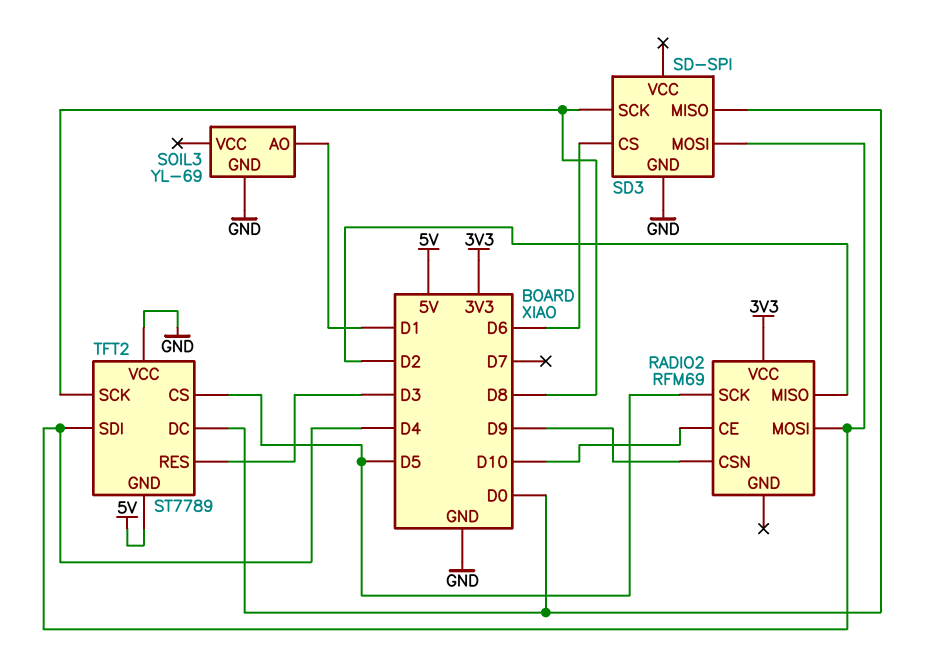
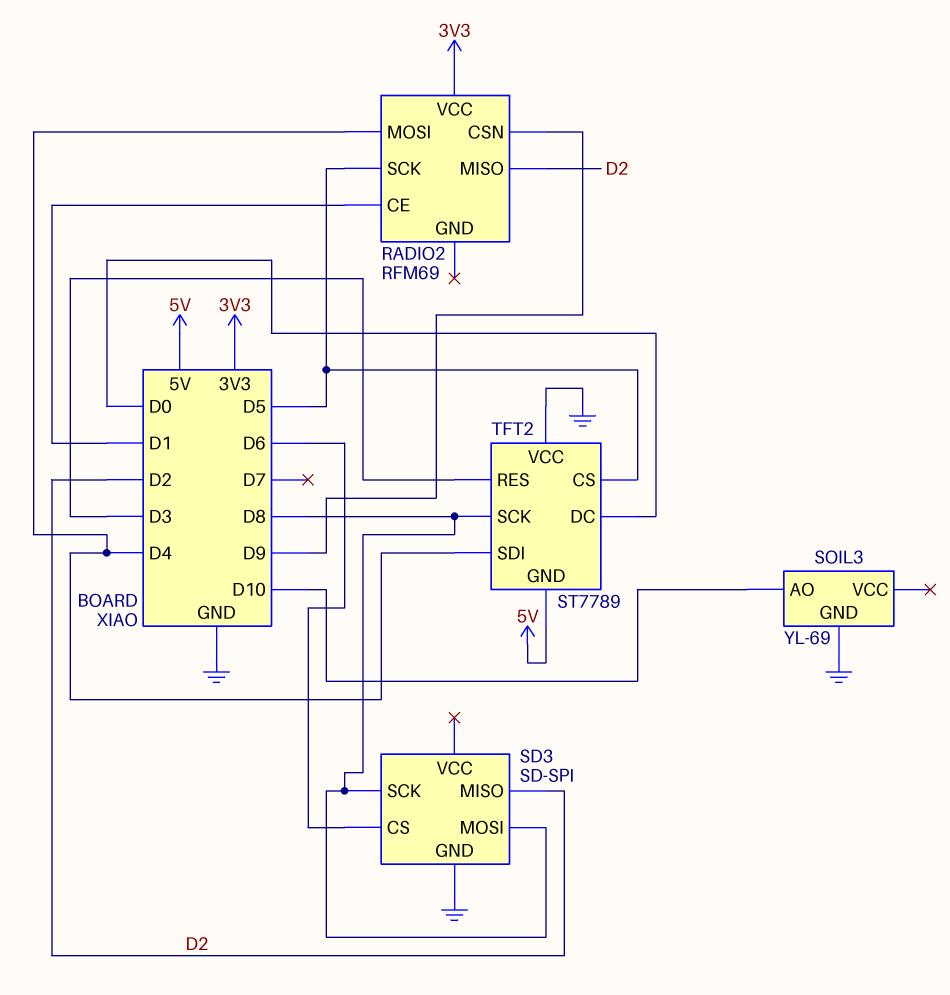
RADIO2 pin CE: D10 -> D1
SD3 pin MISO: D0 -> D2
SD3 pin MOSI: D4 -> D8
SOIL3 pin AO: D1 -> D10

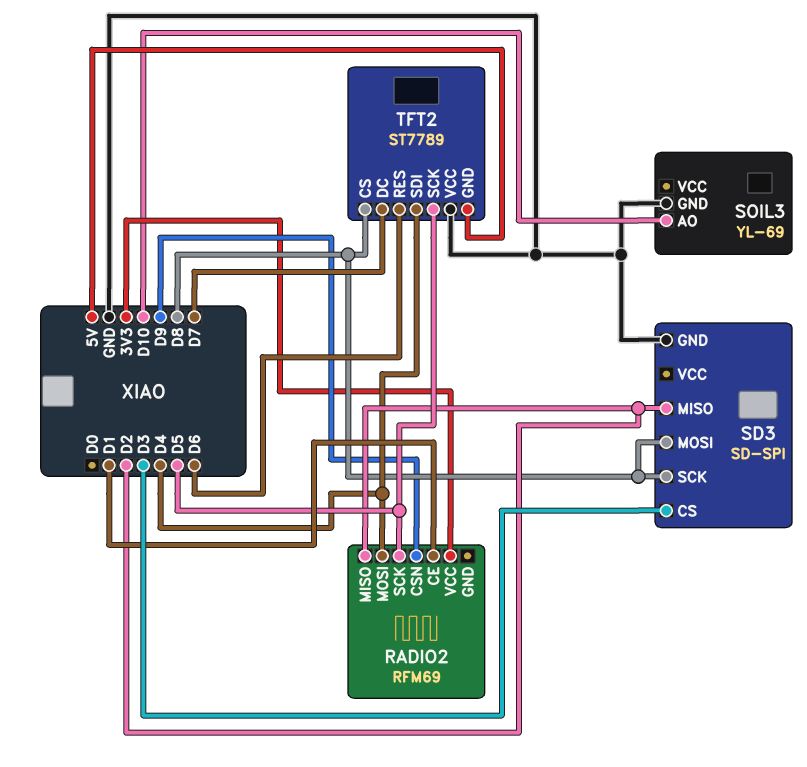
SD3 pin CS: D6 -> D3
TFT2 pin CS: D5 -> D8
TFT2 pin DC: D0 -> D7
TFT2 pin RES: D3 -> D6
TFT2 pin SCK: D8 -> D5

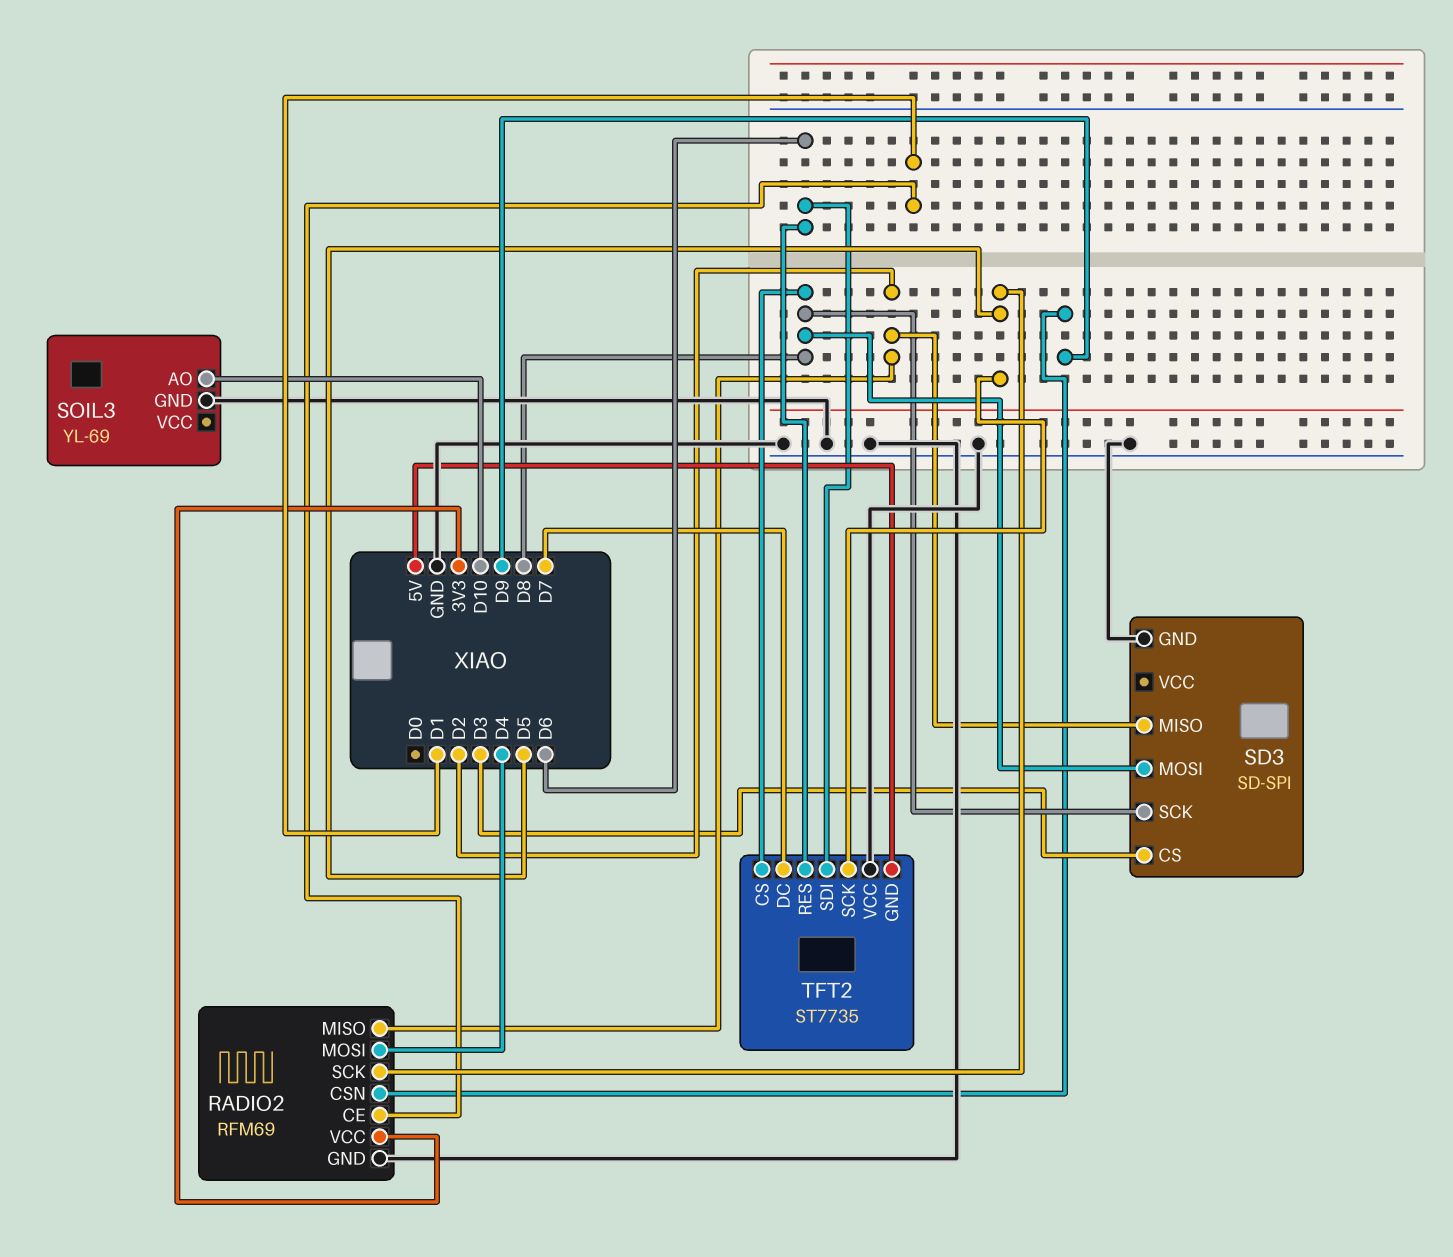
RADIO2 pin GND: none -> GND
TFT2: ST7789 -> ST7735
TFT2 pin SDI: D4 -> D6

